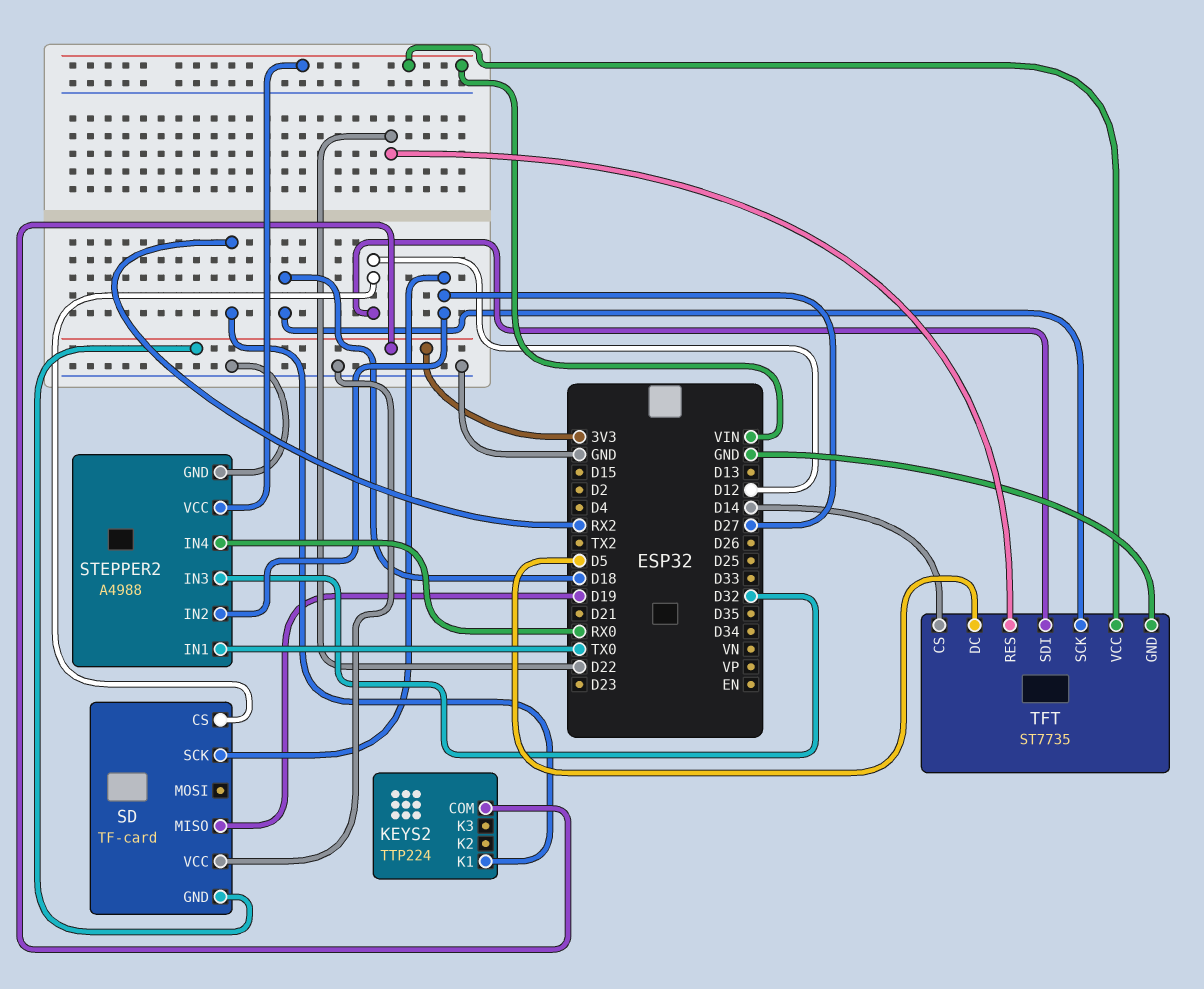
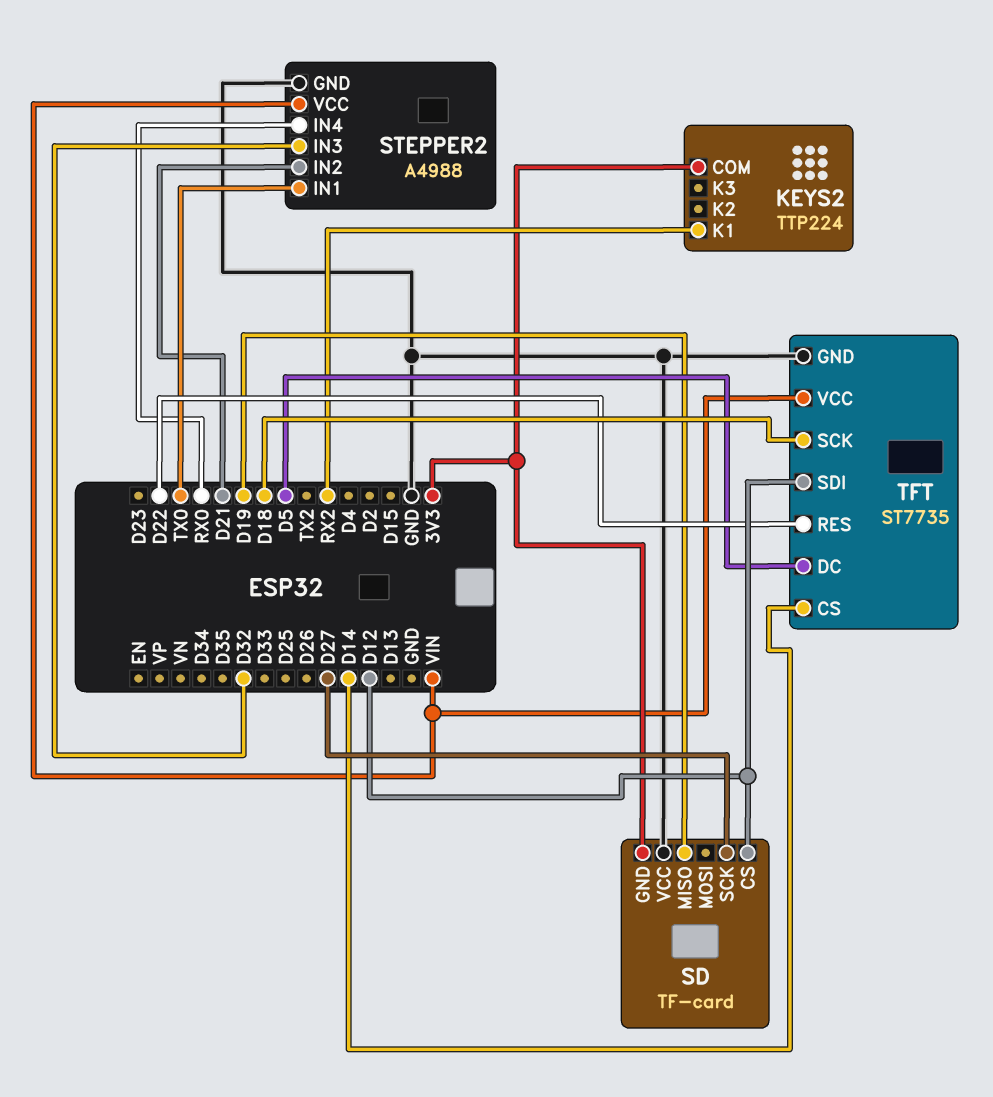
STEPPER2 pin IN2: D27 -> D21

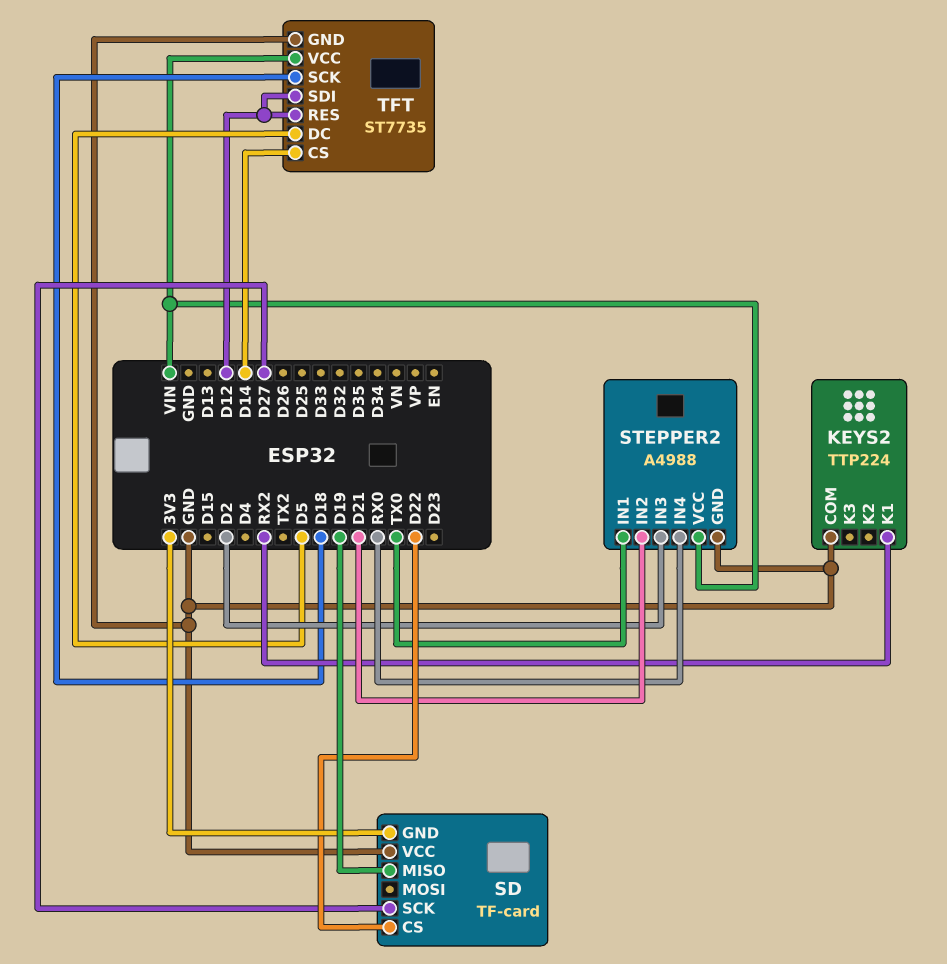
KEYS2 pin COM: 3V3 -> GND
SD pin CS: D12 -> D22
STEPPER2 pin IN3: D32 -> D2
TFT pin RES: D22 -> D12

